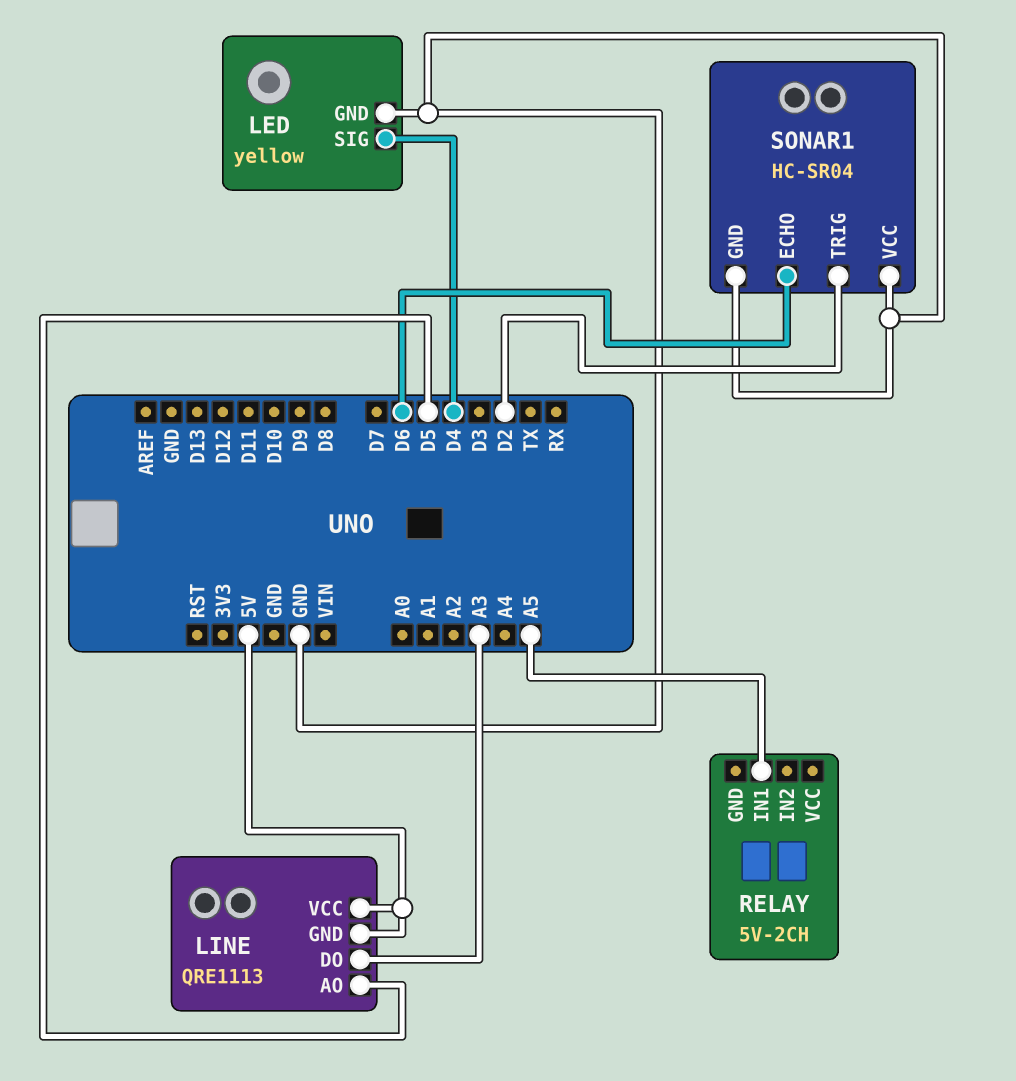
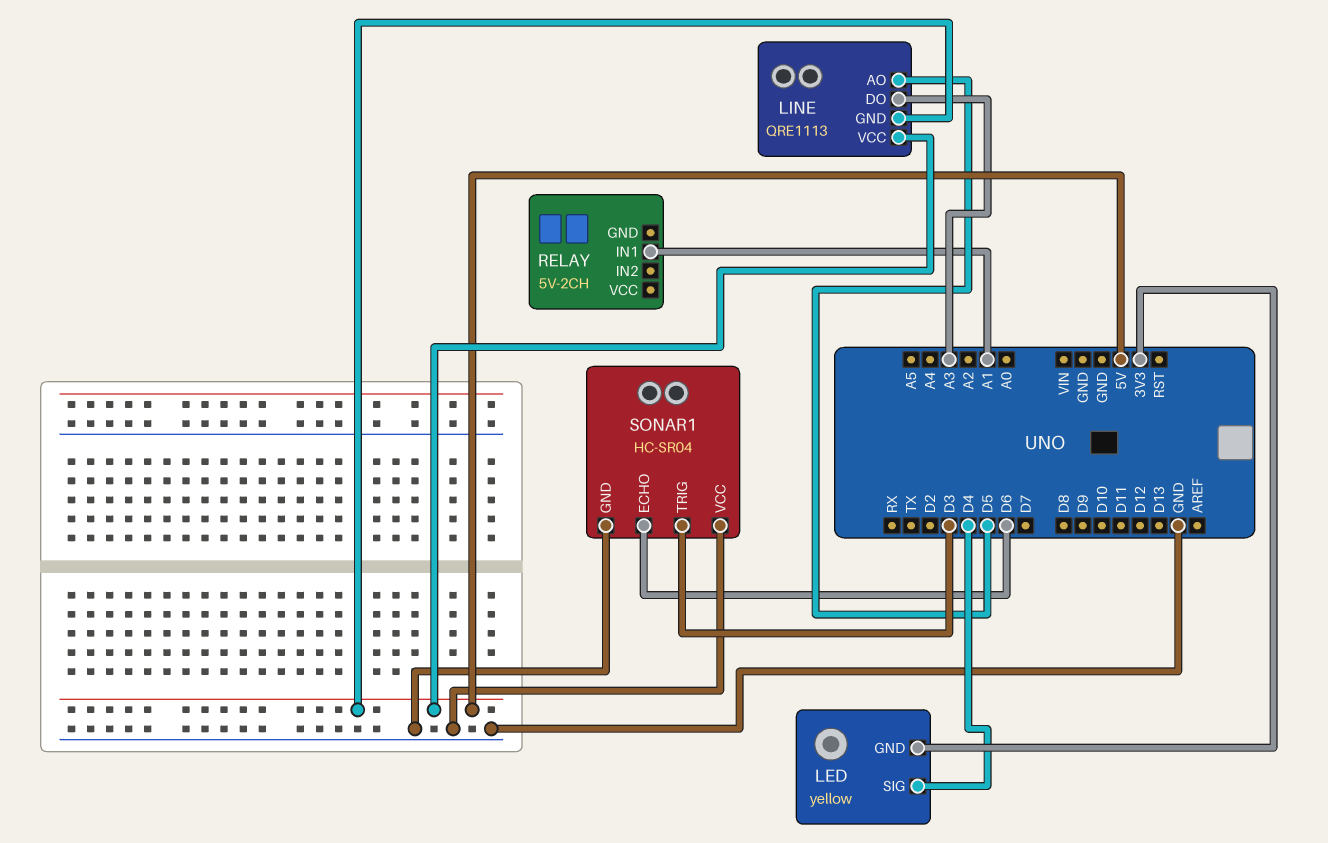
LED pin GND: GND -> 3V3
RELAY pin IN1: A5 -> A1
SONAR1 pin TRIG: D2 -> D3

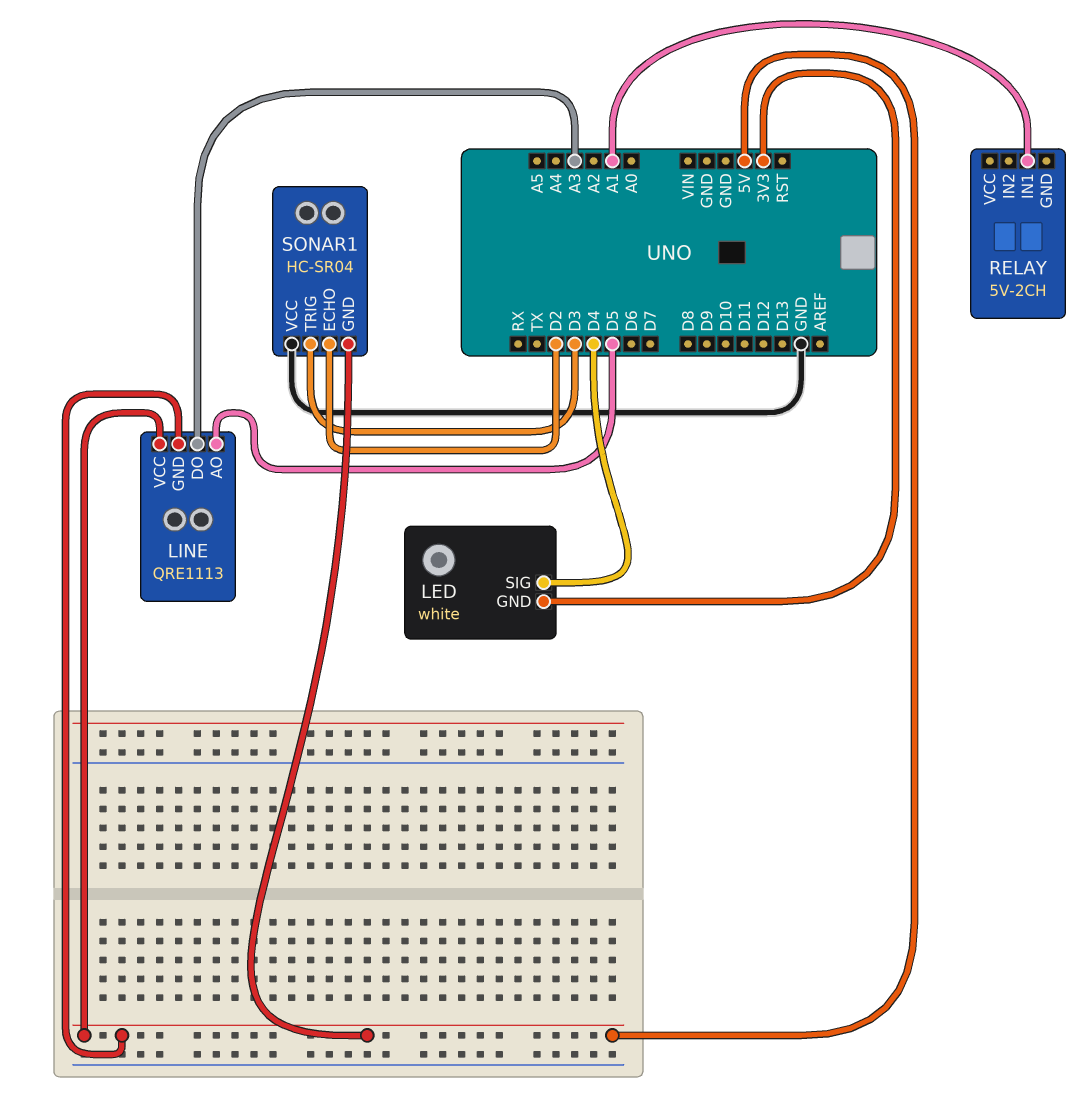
LED: yellow -> white
SONAR1 pin ECHO: D6 -> D2
SONAR1 pin GND: GND -> 5V

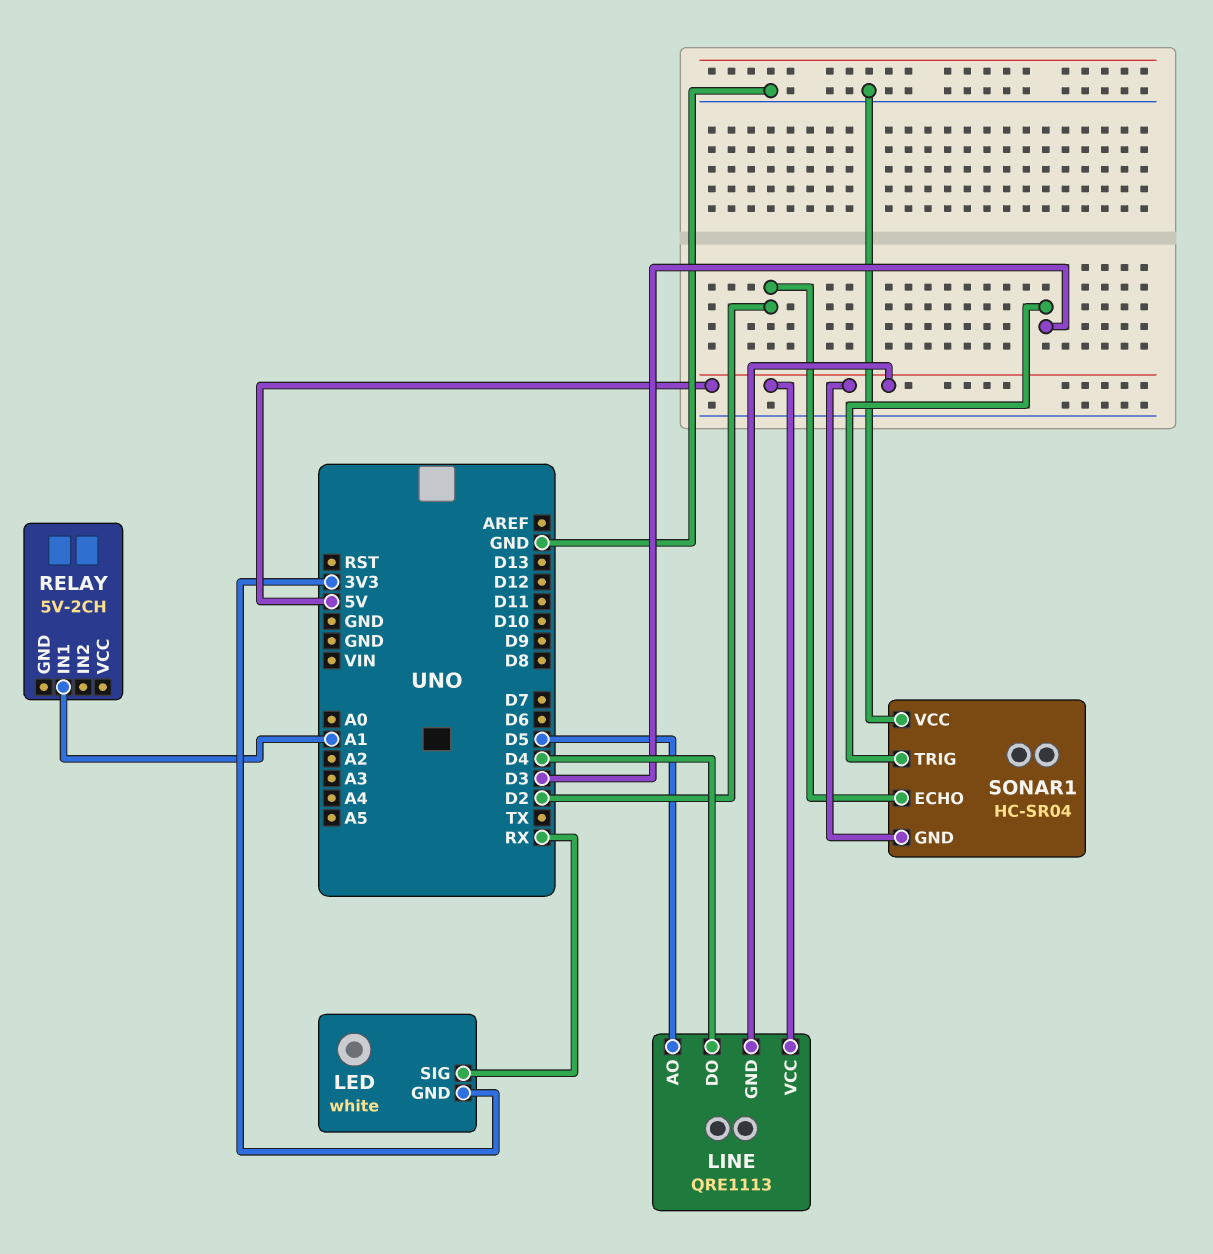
LED pin SIG: D4 -> RX
LINE pin DO: A3 -> D4

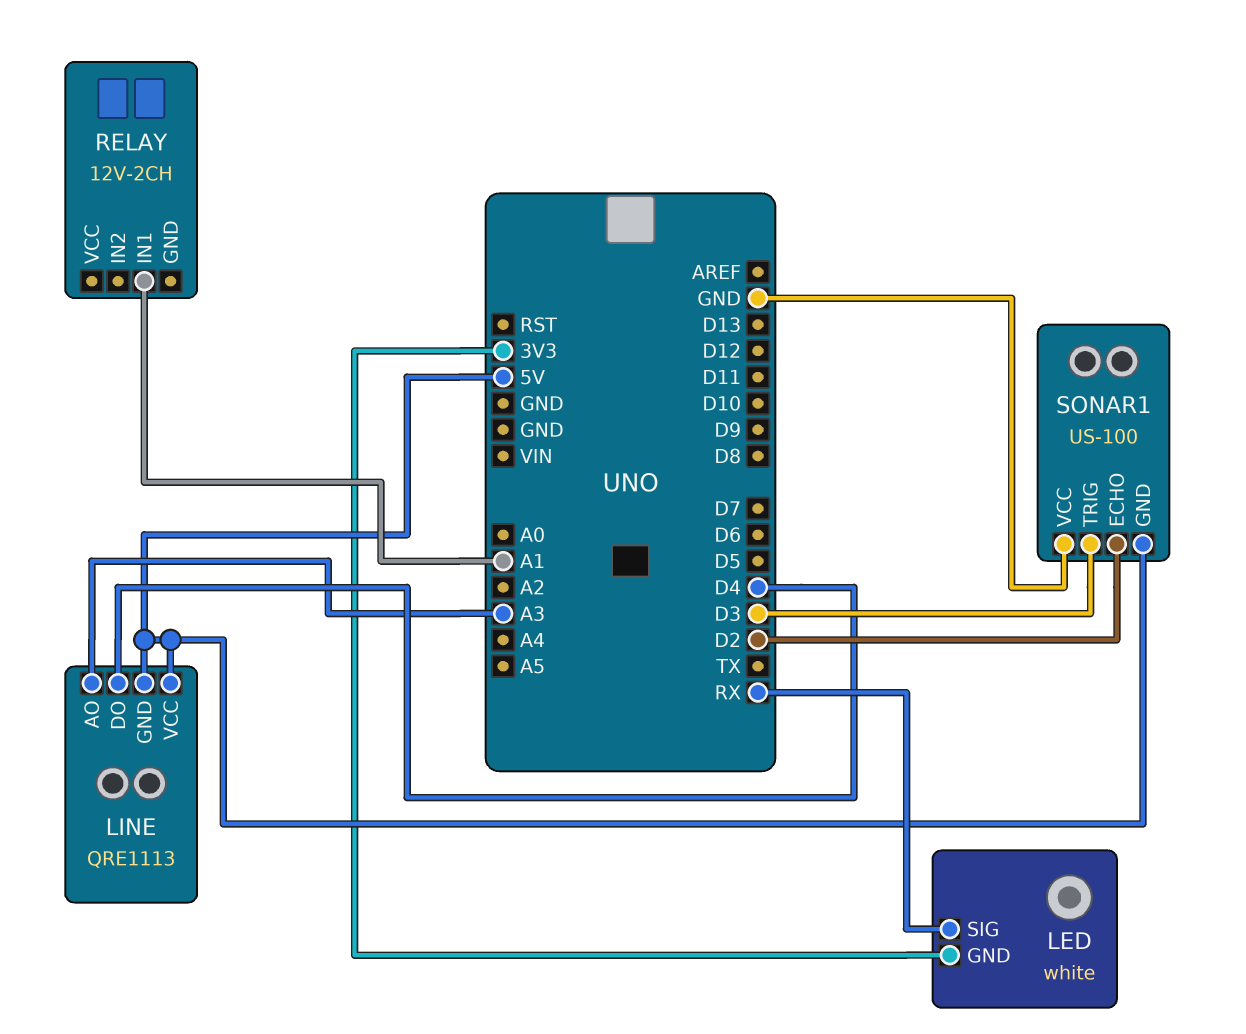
LINE pin AO: D5 -> A3
RELAY: 5V-2CH -> 12V-2CH
SONAR1: HC-SR04 -> US-100

